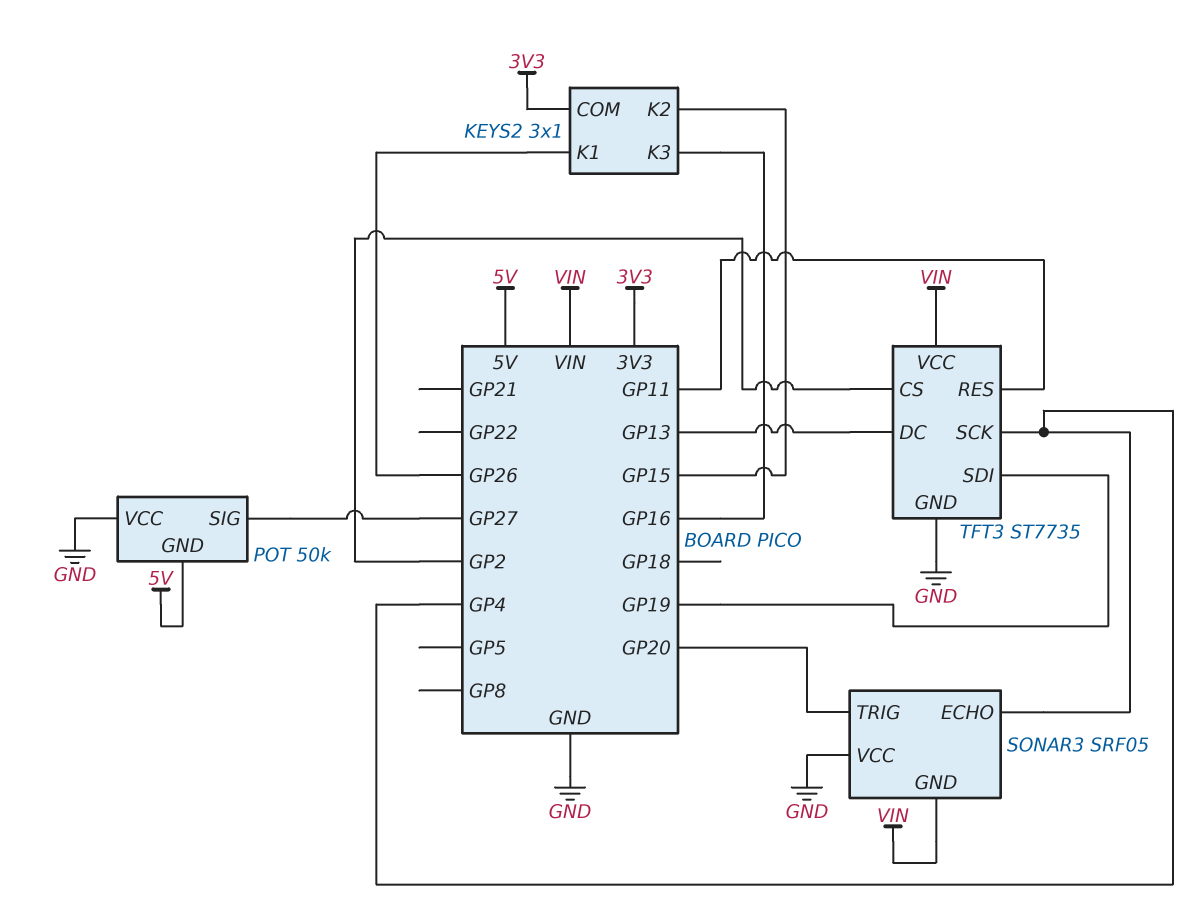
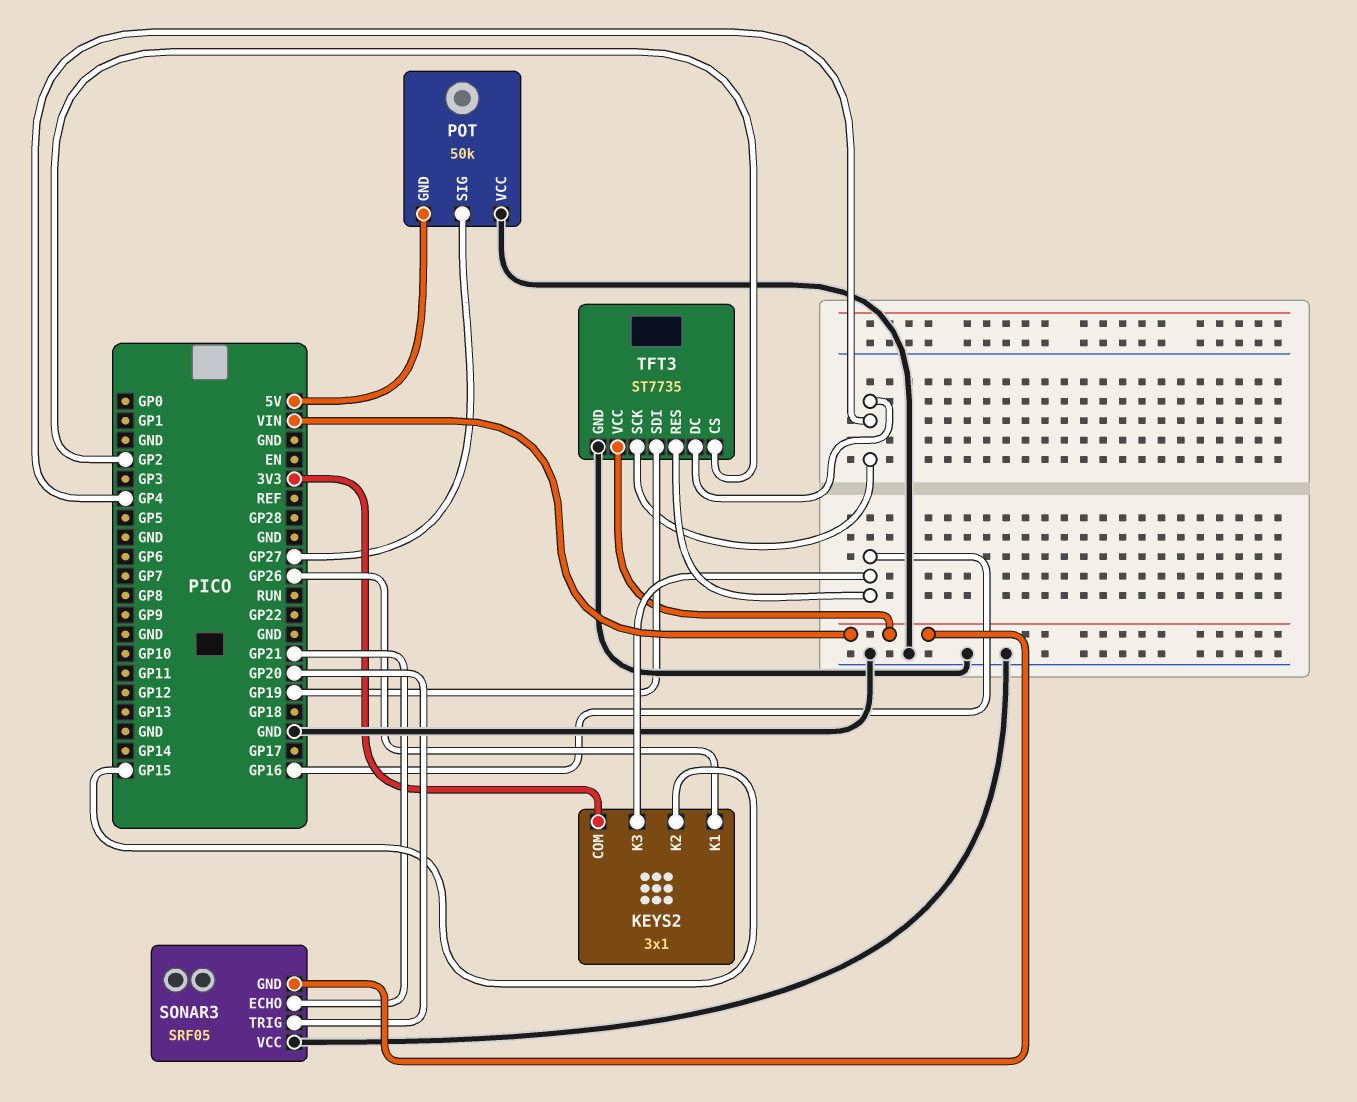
SONAR3 pin ECHO: GP4 -> GP21
TFT3 pin DC: GP13 -> GP4
TFT3 pin RES: GP11 -> GP16

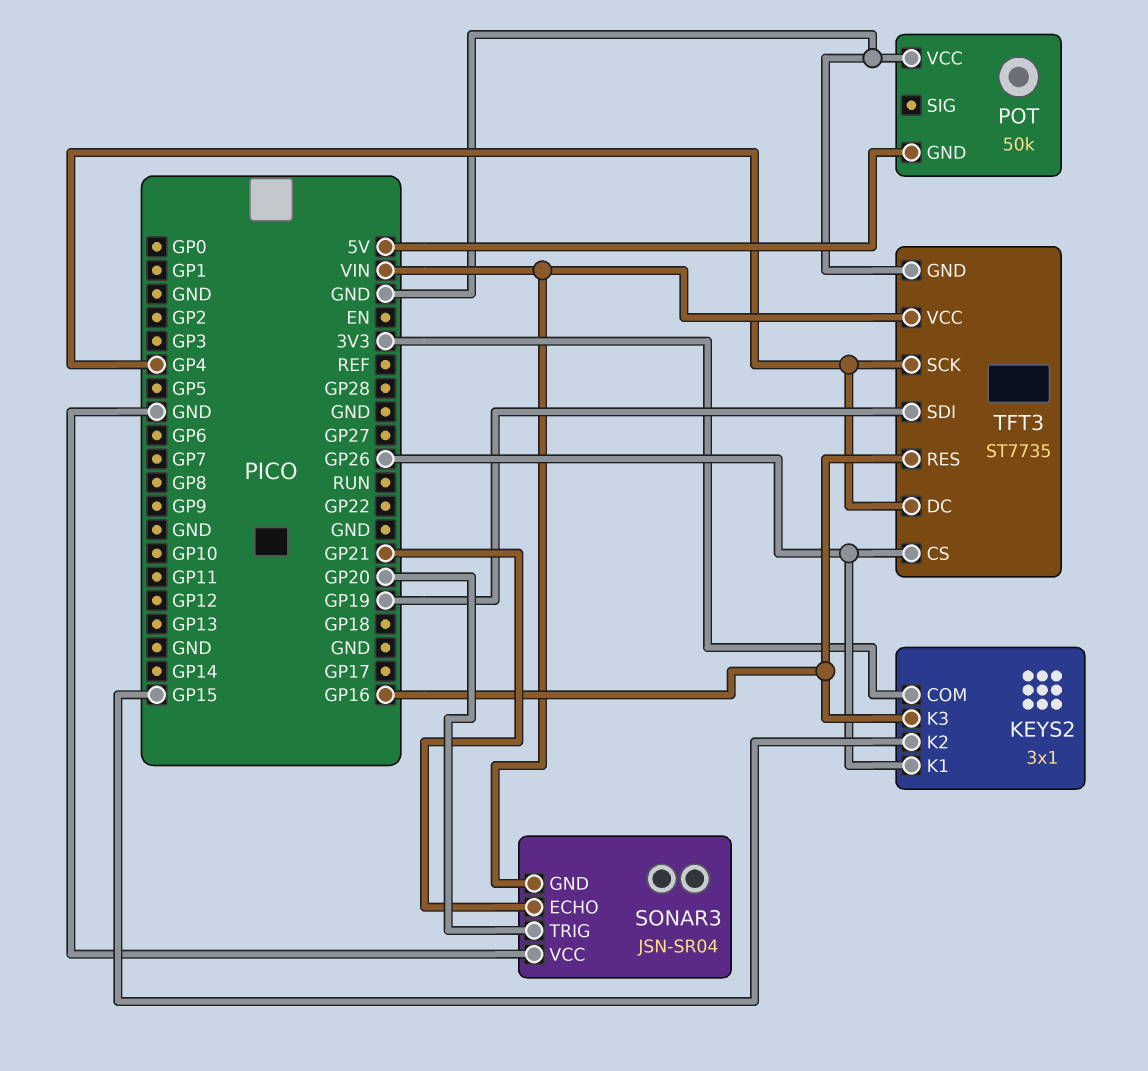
POT pin SIG: GP27 -> none
SONAR3: SRF05 -> JSN-SR04
TFT3 pin CS: GP2 -> GP26

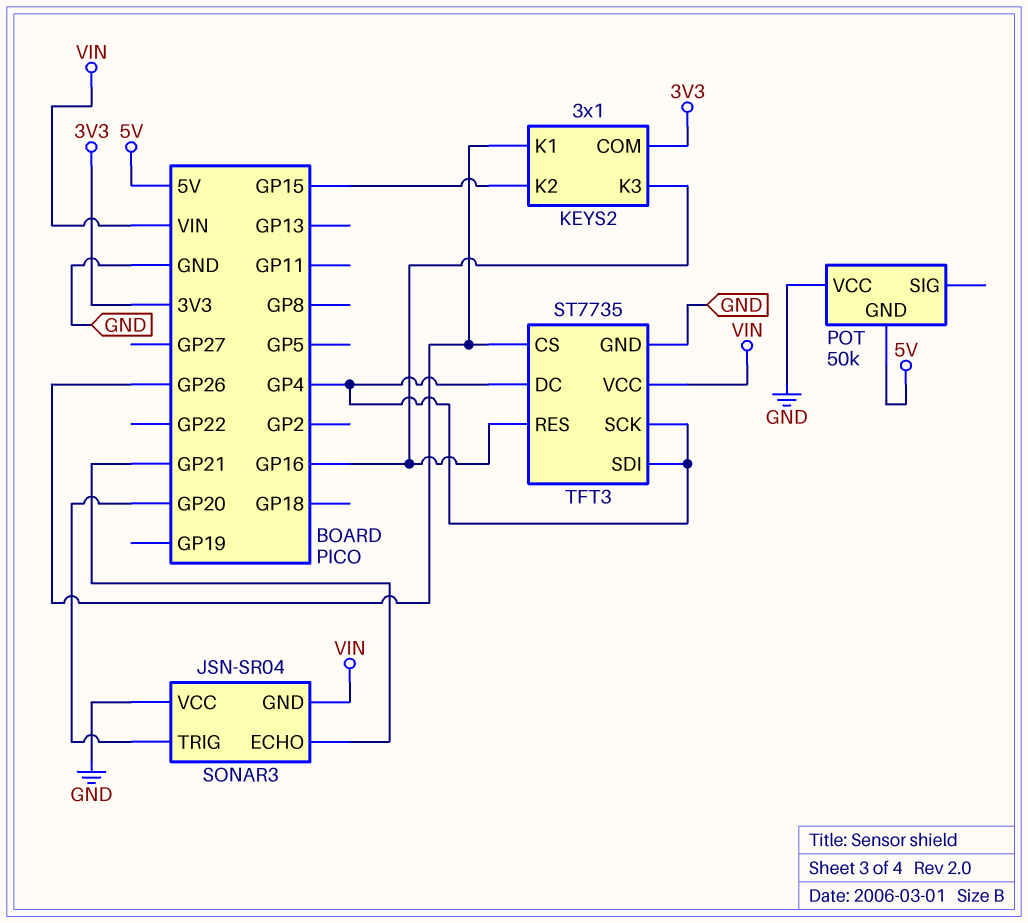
TFT3 pin SDI: GP19 -> GP4

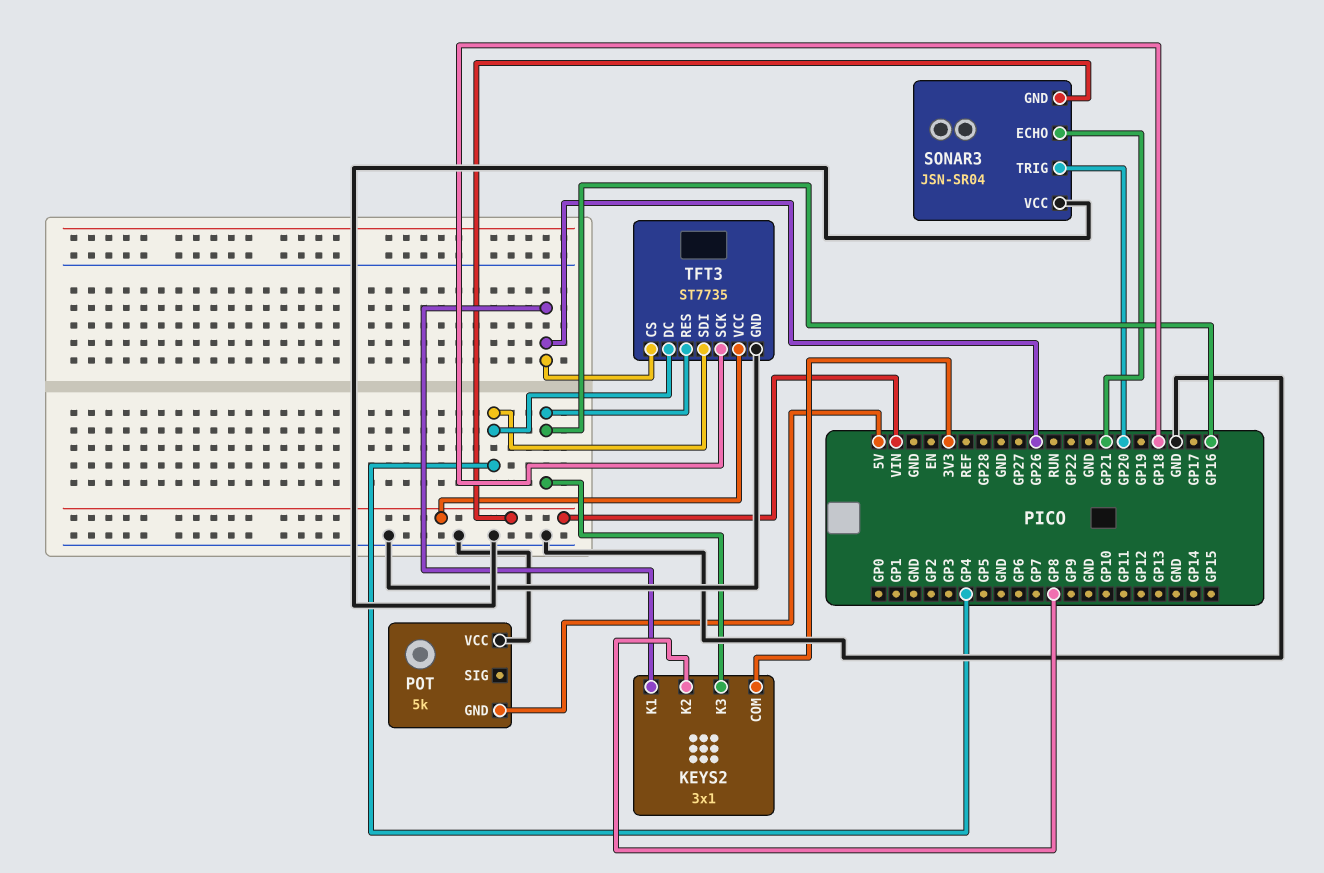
KEYS2 pin K2: GP15 -> GP8
POT: 50k -> 5k
TFT3 pin SCK: GP4 -> GP18

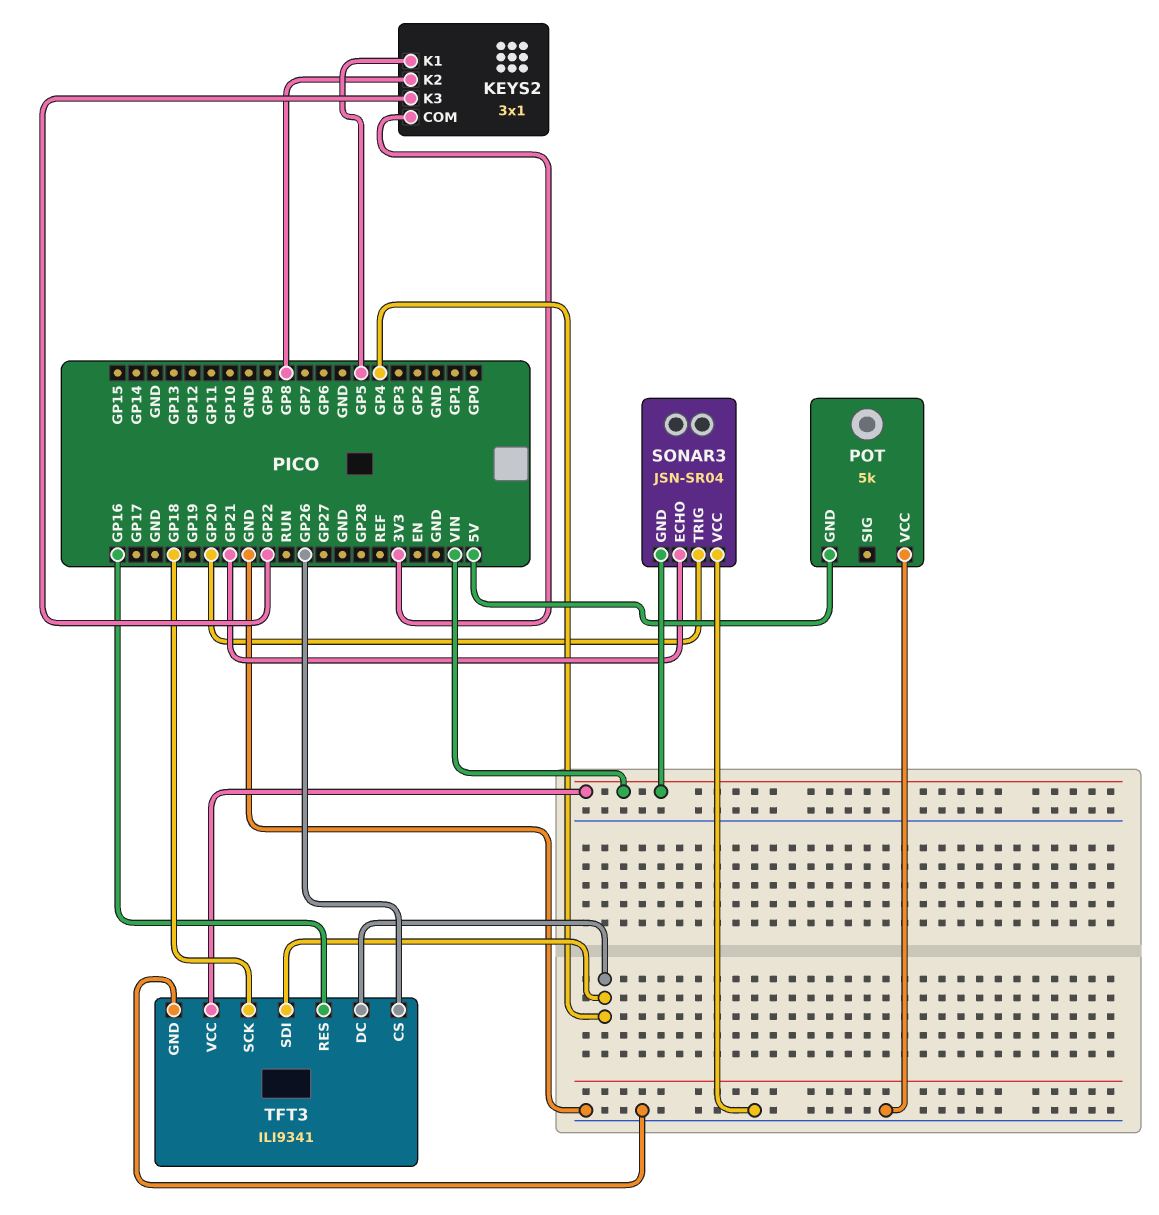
KEYS2 pin K1: GP26 -> GP5
KEYS2 pin K3: GP16 -> GP22
TFT3: ST7735 -> ILI9341

